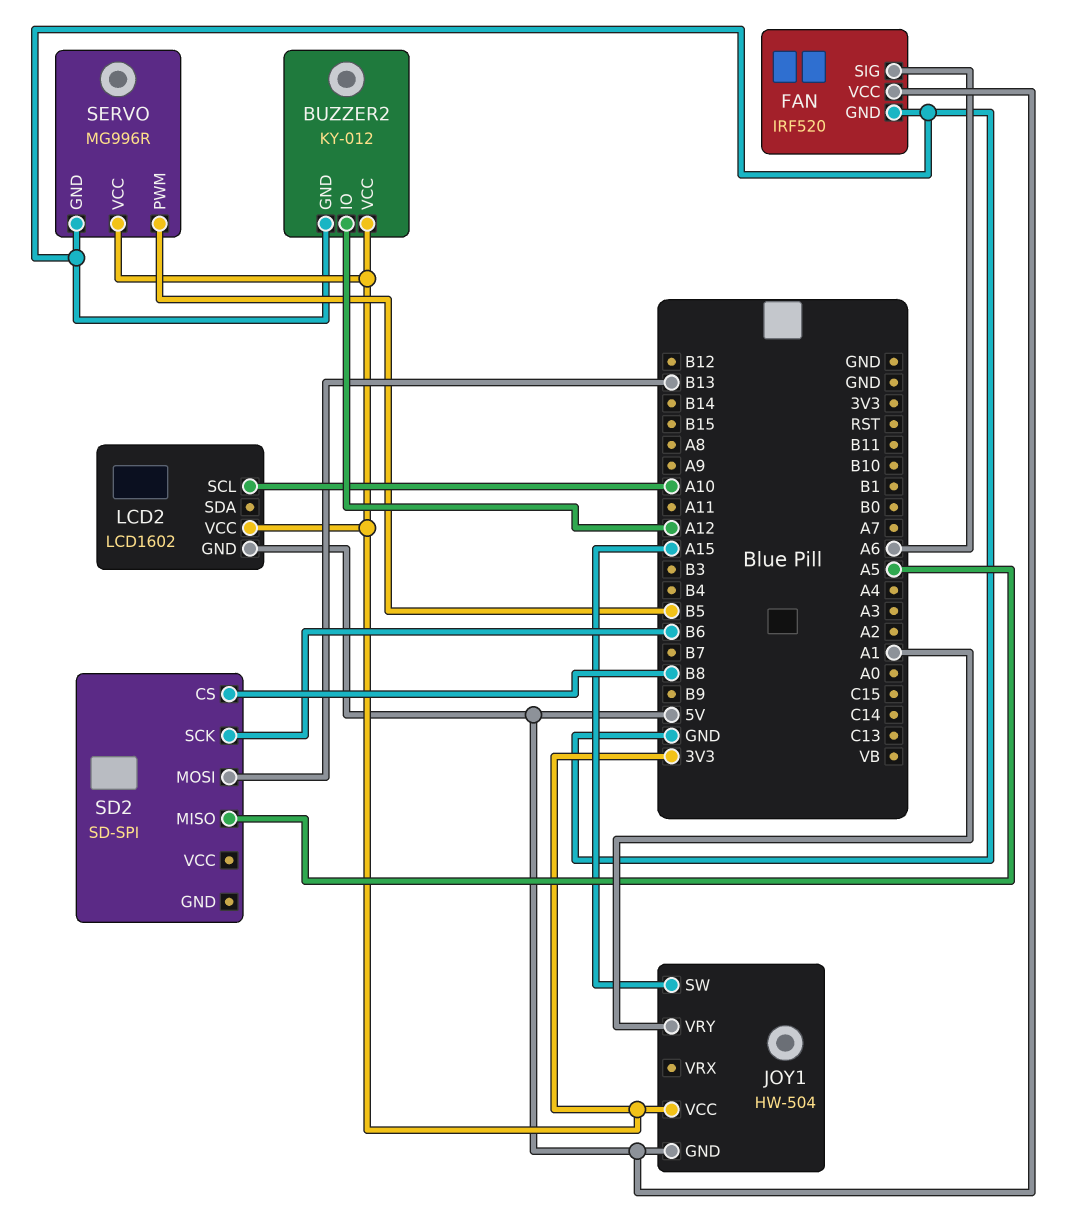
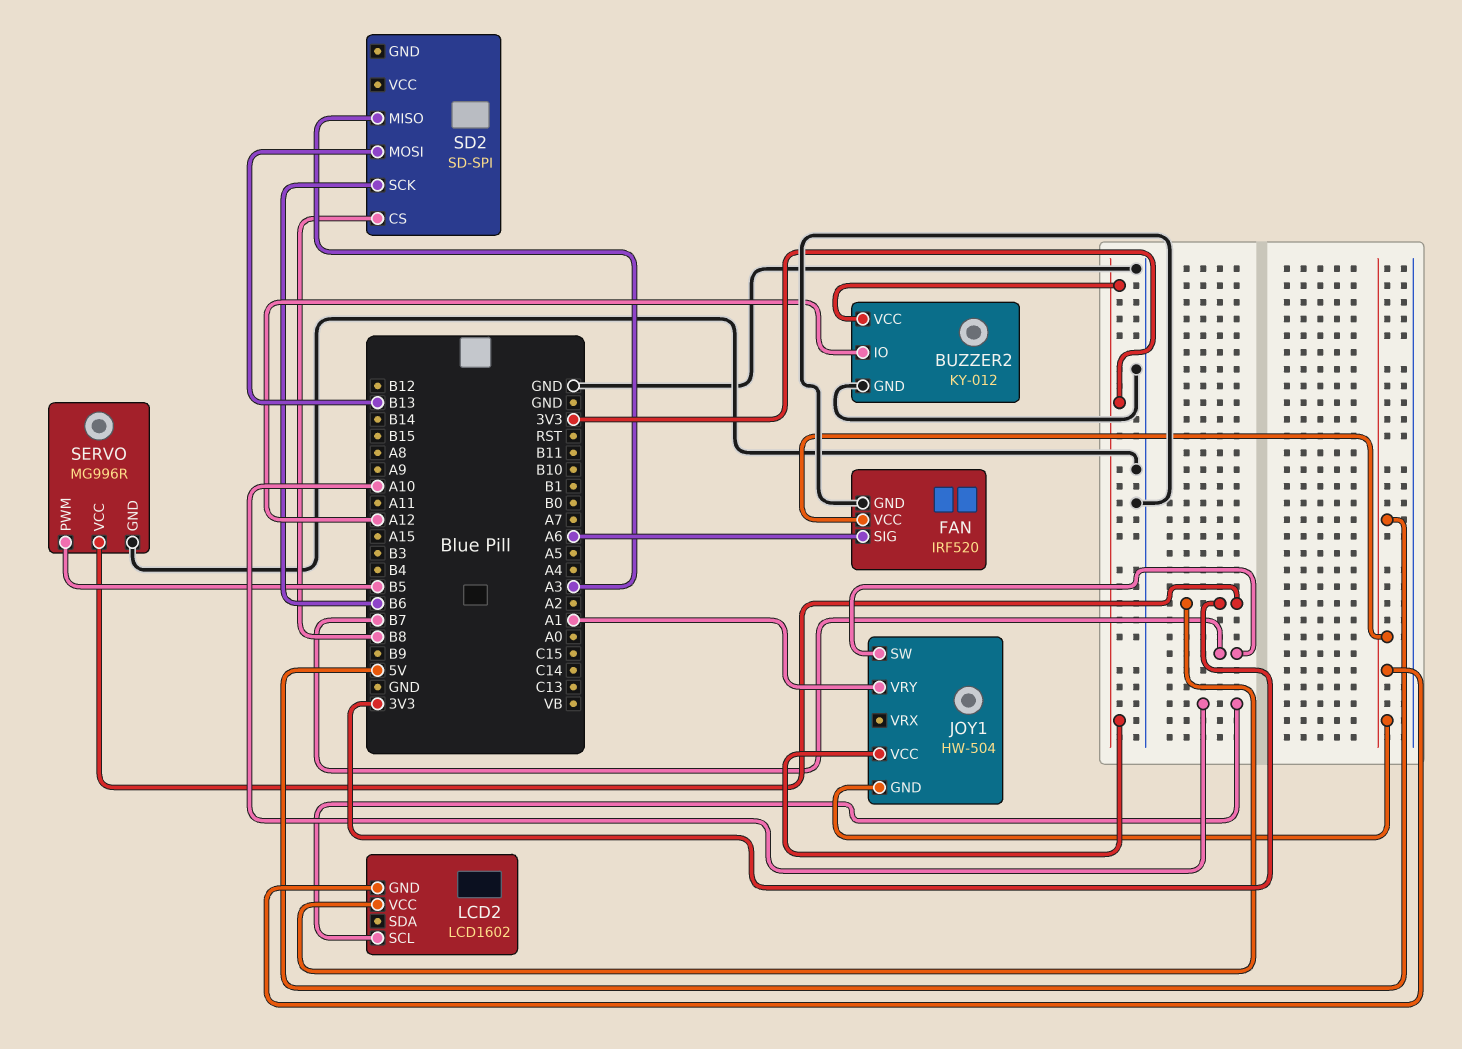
JOY1 pin SW: A15 -> B7
SD2 pin MISO: A5 -> A3

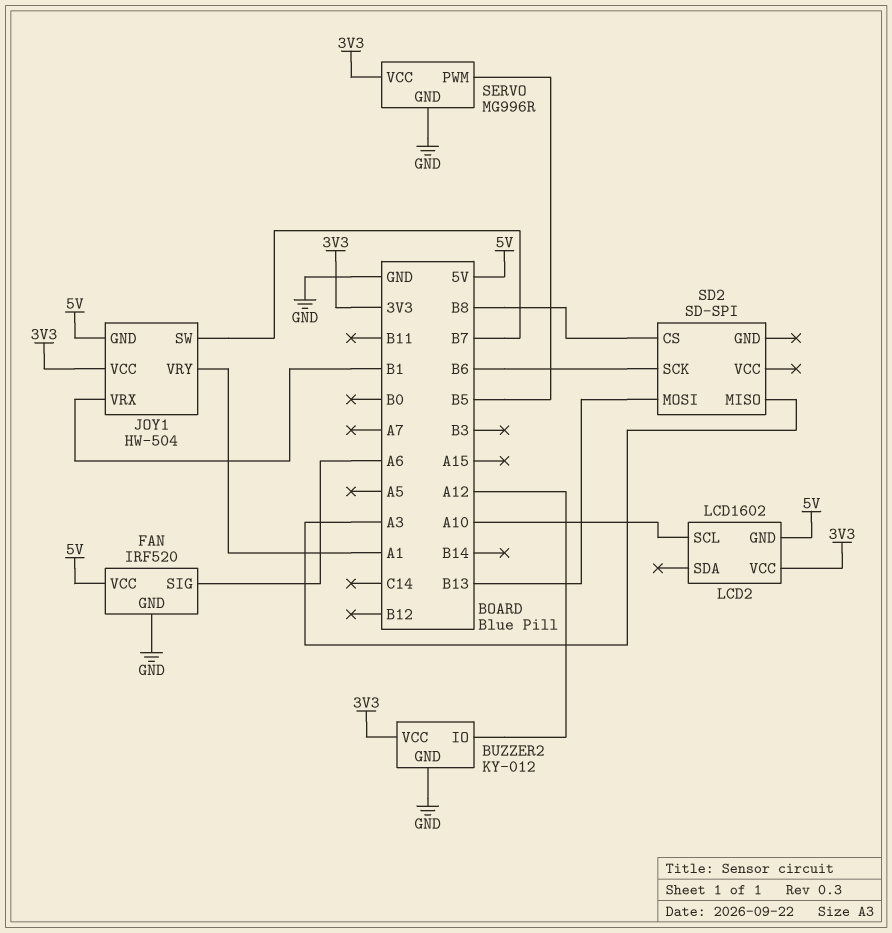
JOY1 pin VRX: none -> B1

